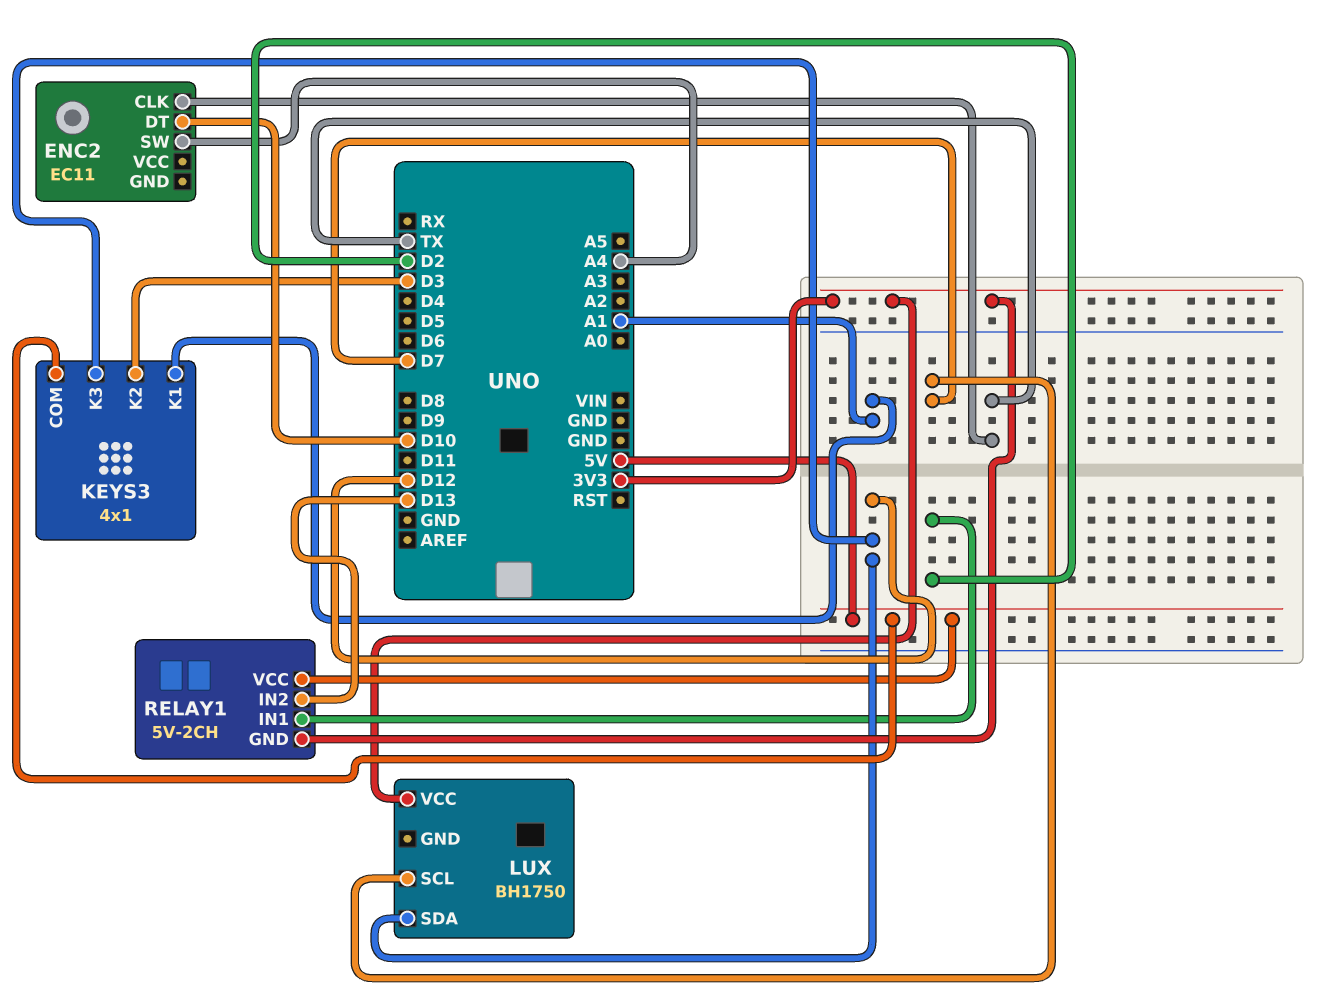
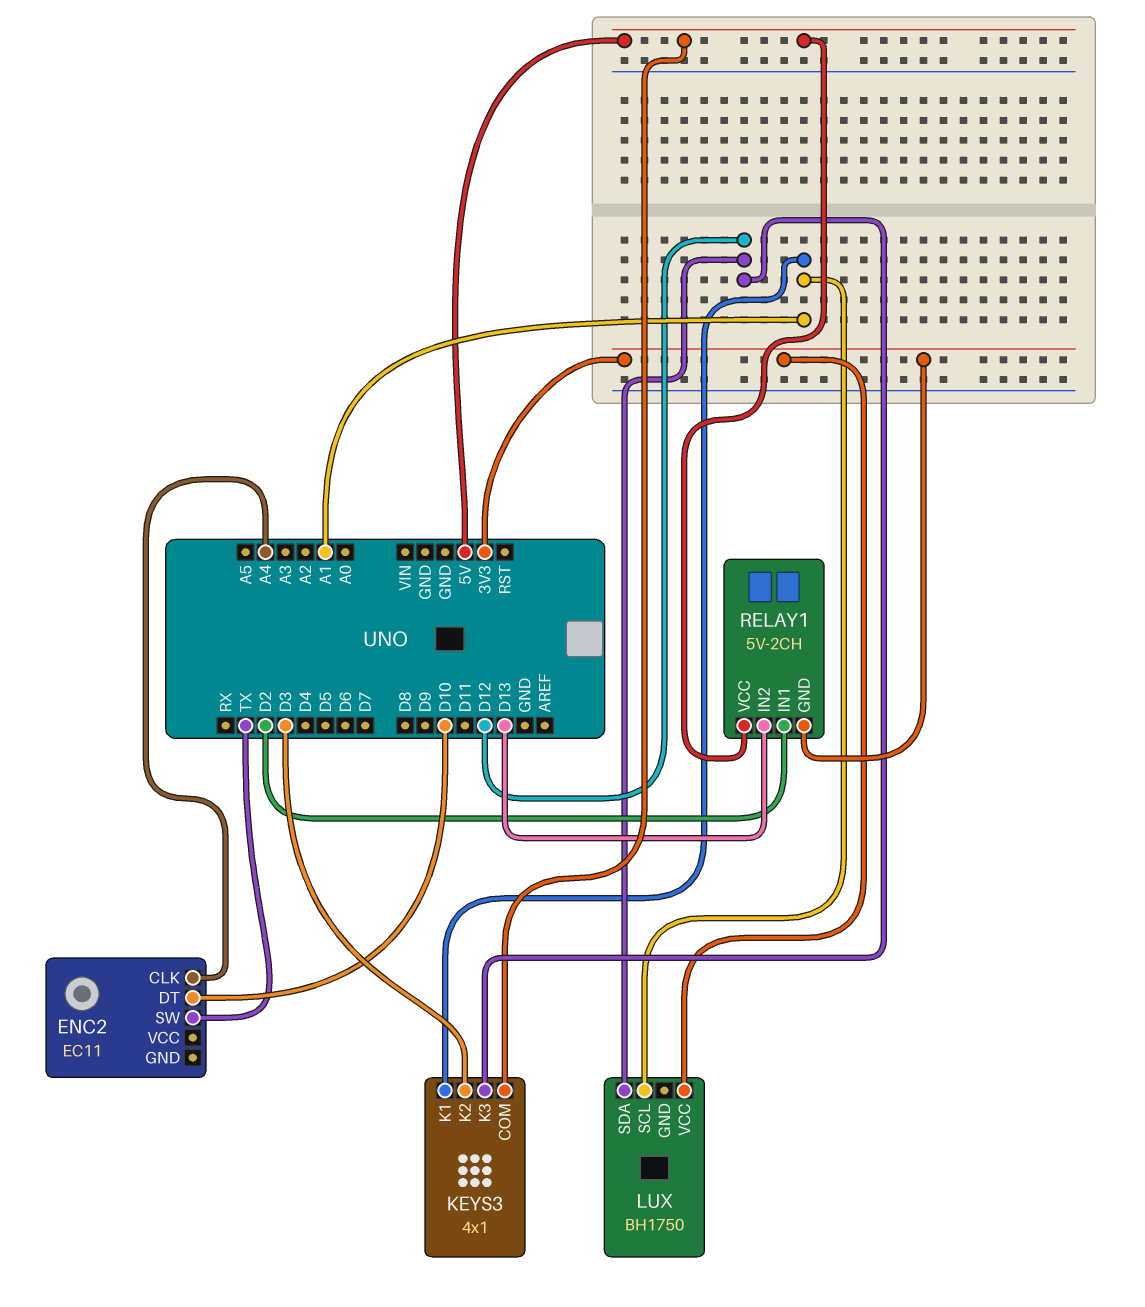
ENC2 pin CLK: TX -> A4
ENC2 pin SW: A4 -> TX
LUX pin SCL: D7 -> A1

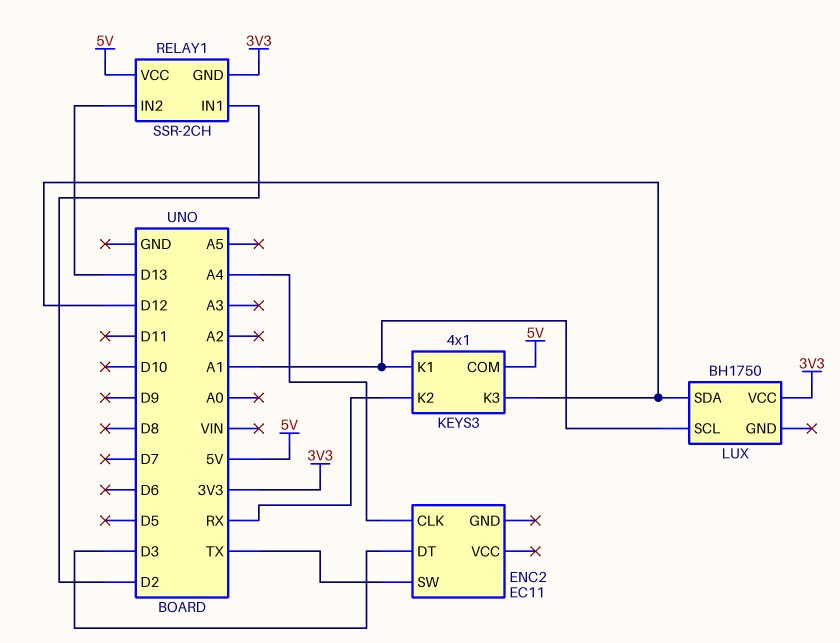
ENC2 pin DT: D10 -> D3
KEYS3 pin K2: D3 -> RX
RELAY1: 5V-2CH -> SSR-2CH

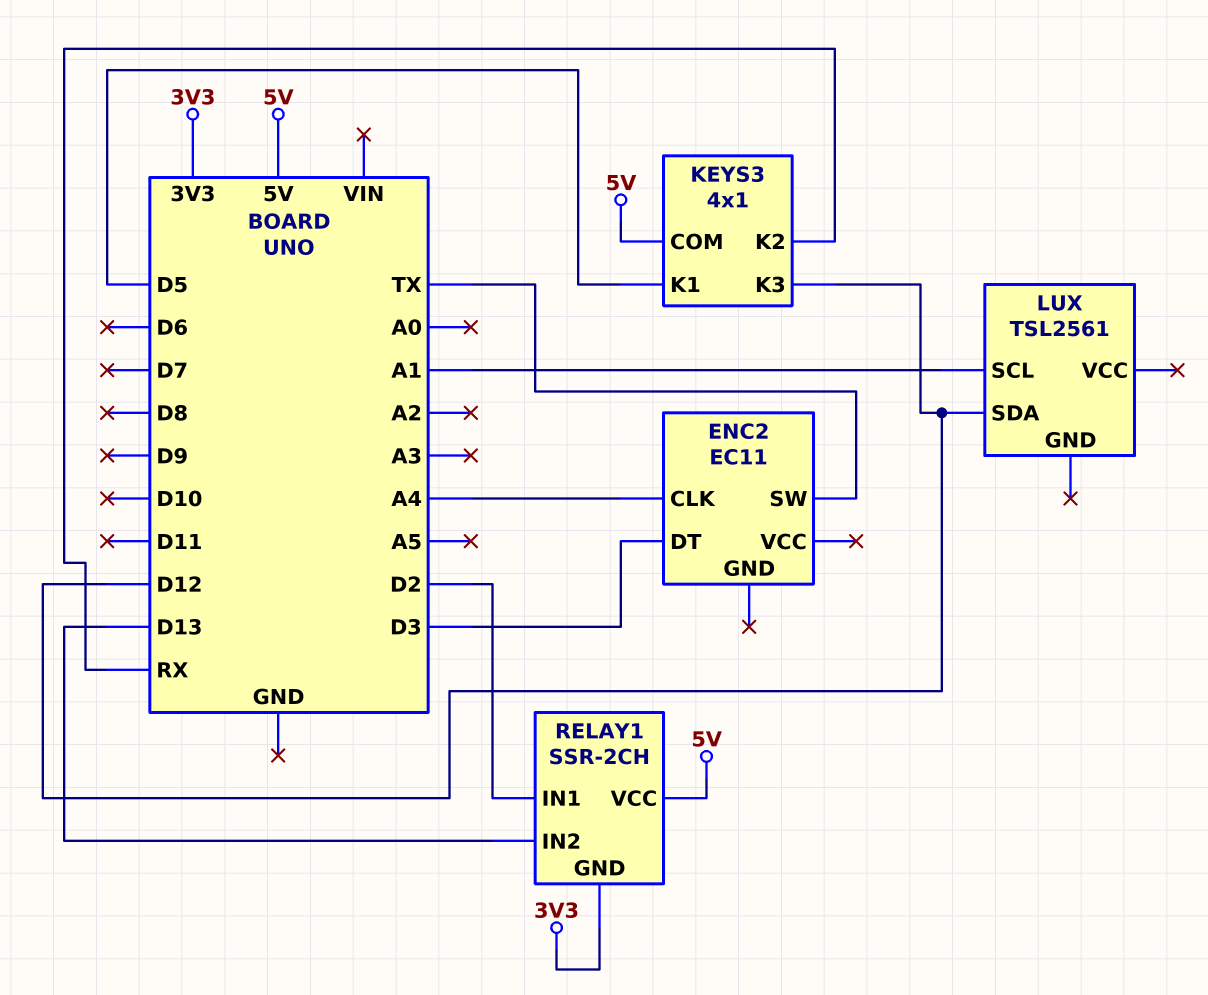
KEYS3 pin K1: A1 -> D5
LUX: BH1750 -> TSL2561
LUX pin VCC: 3V3 -> none

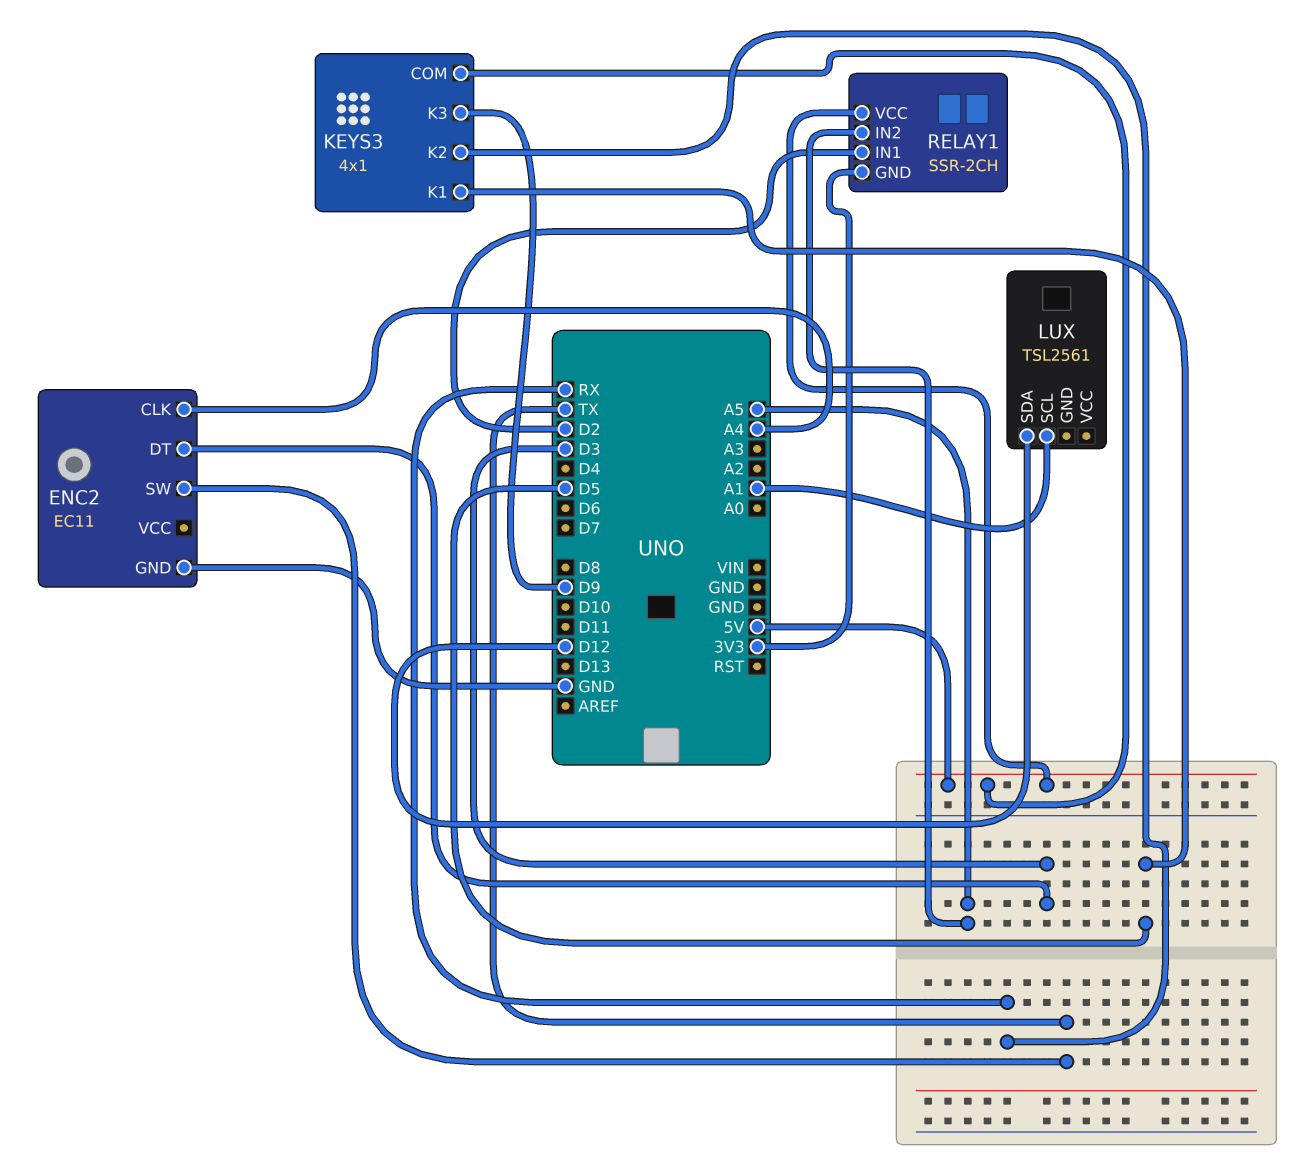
ENC2 pin GND: none -> GND
KEYS3 pin K3: D12 -> D9
RELAY1 pin IN2: D13 -> A5

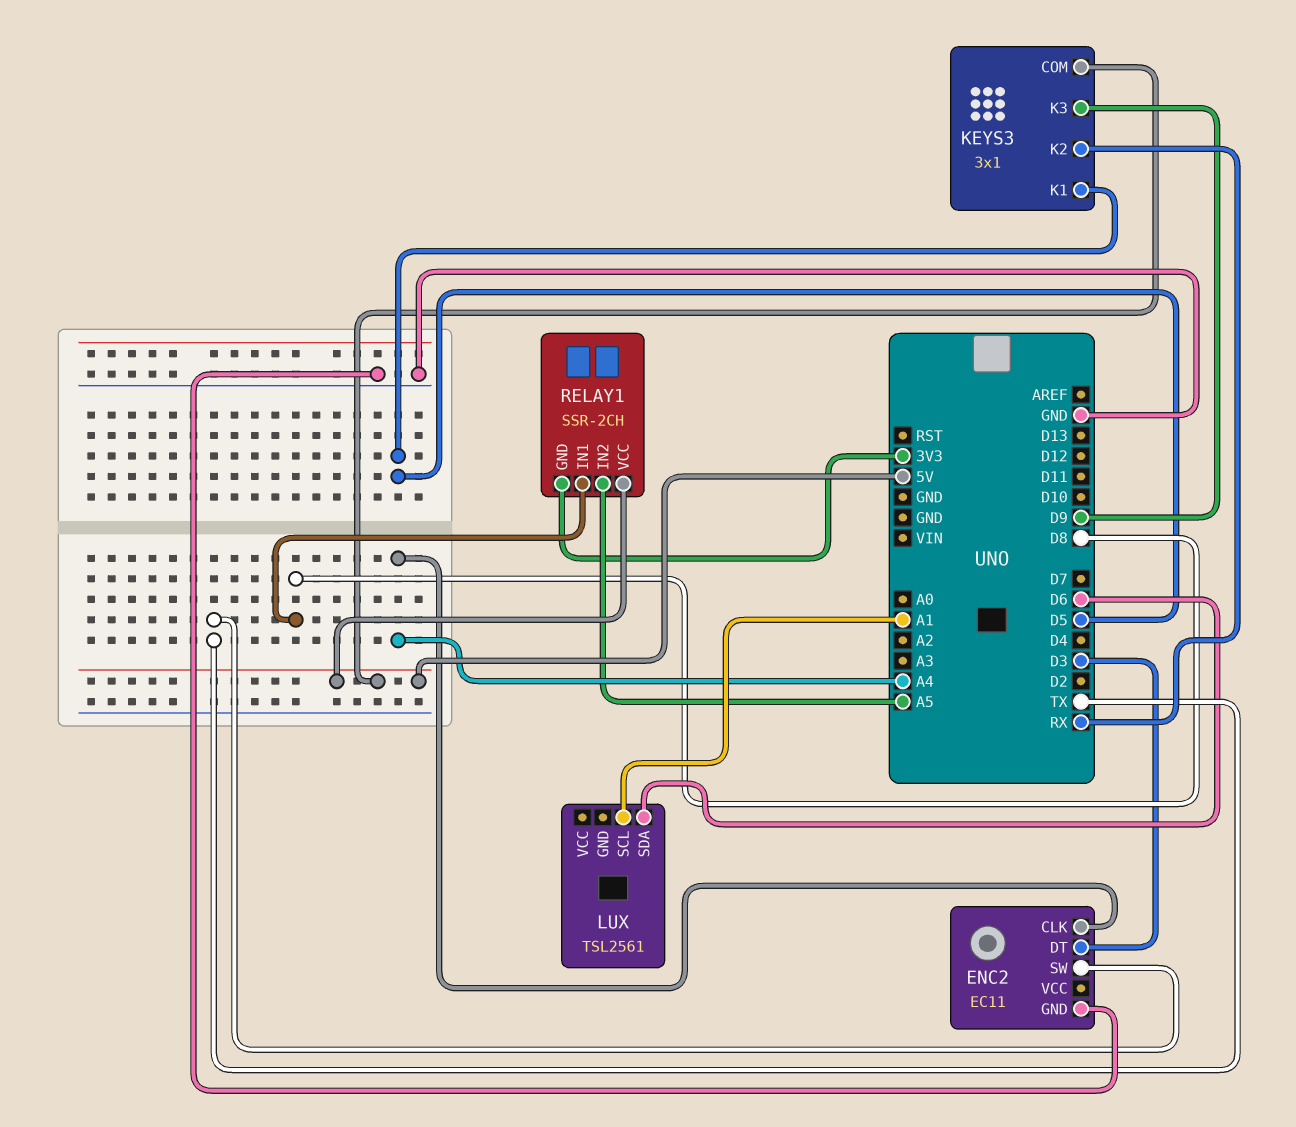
KEYS3: 4x1 -> 3x1
LUX pin SDA: D12 -> D6
RELAY1 pin IN1: D2 -> D8

